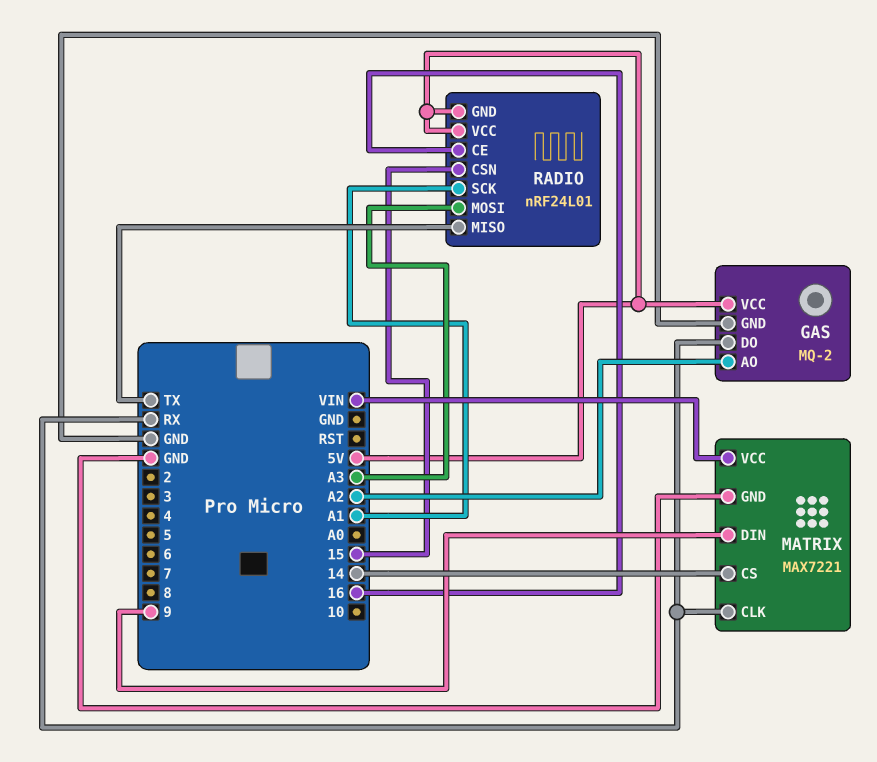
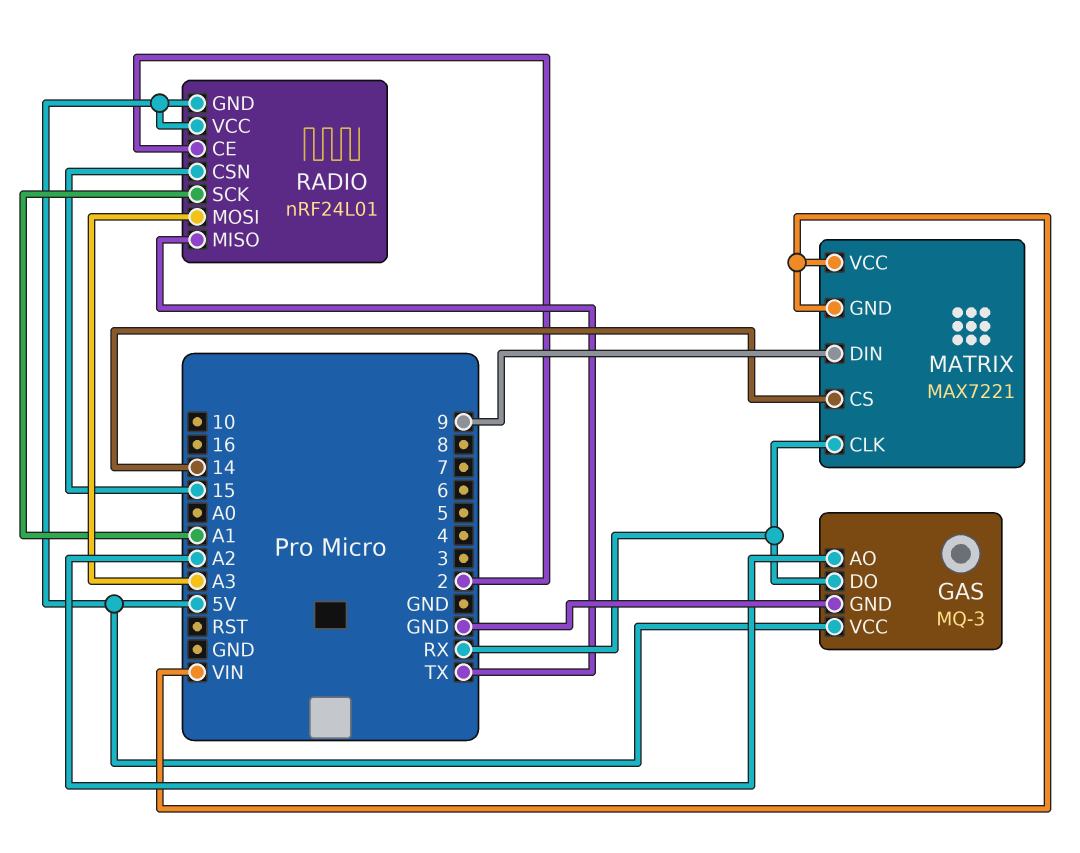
GAS: MQ-2 -> MQ-3
MATRIX pin GND: GND -> VIN
RADIO pin CE: 16 -> 2

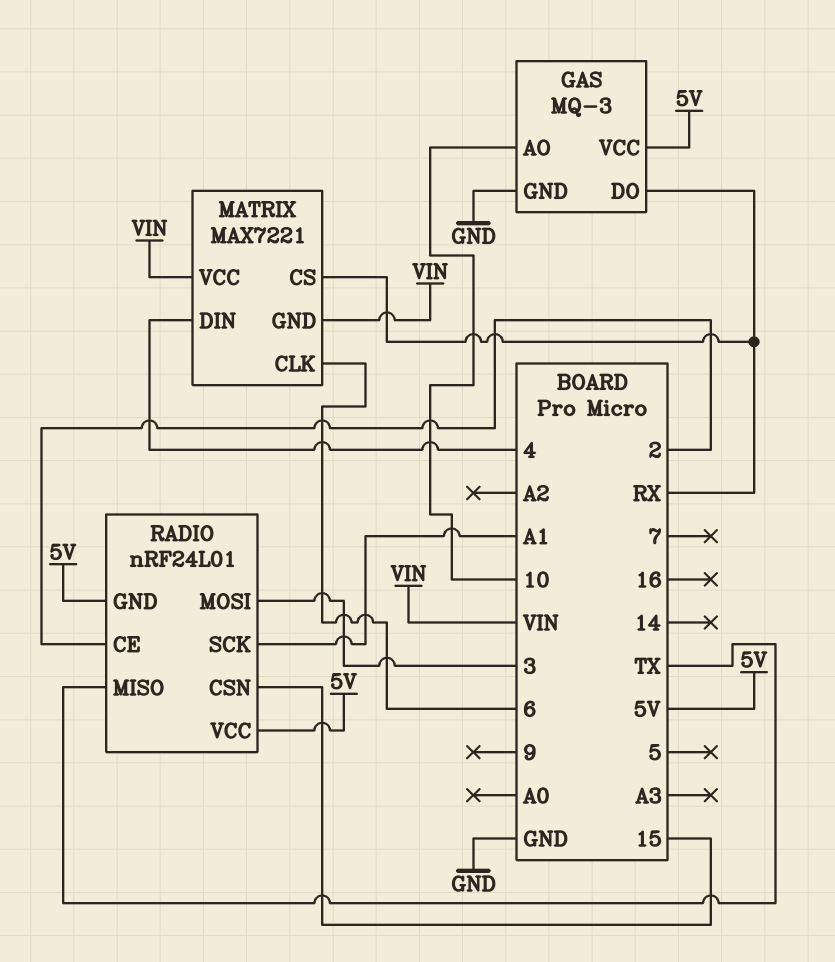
GAS pin AO: A2 -> 10
MATRIX pin CLK: RX -> 6
MATRIX pin CS: 14 -> RX
MATRIX pin DIN: 9 -> 4
RADIO pin MOSI: A3 -> 3

